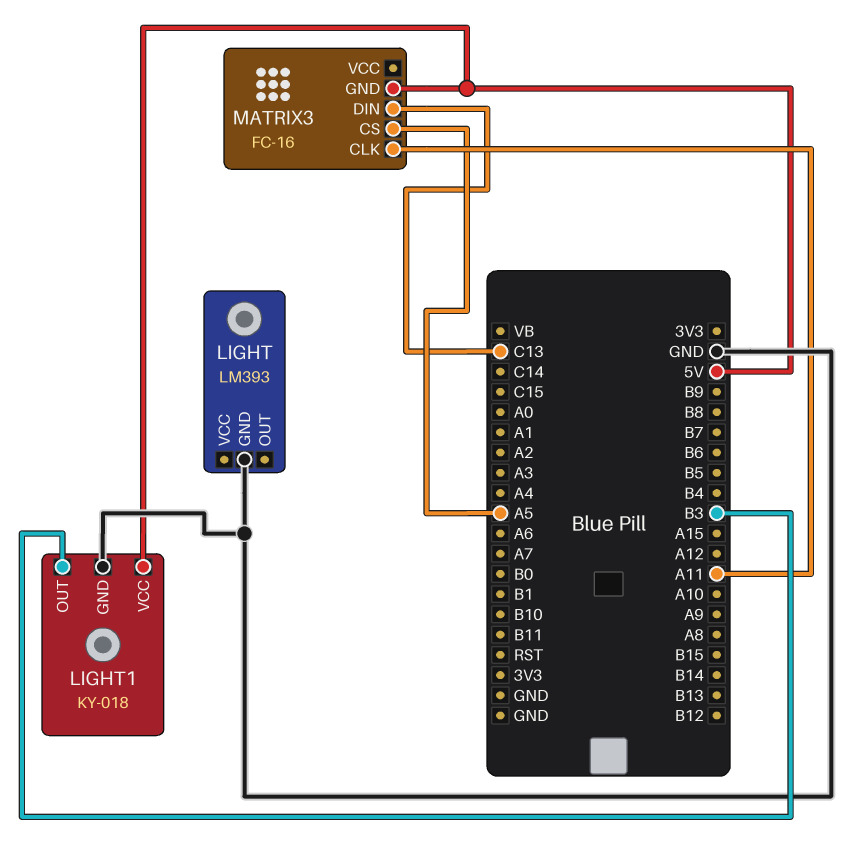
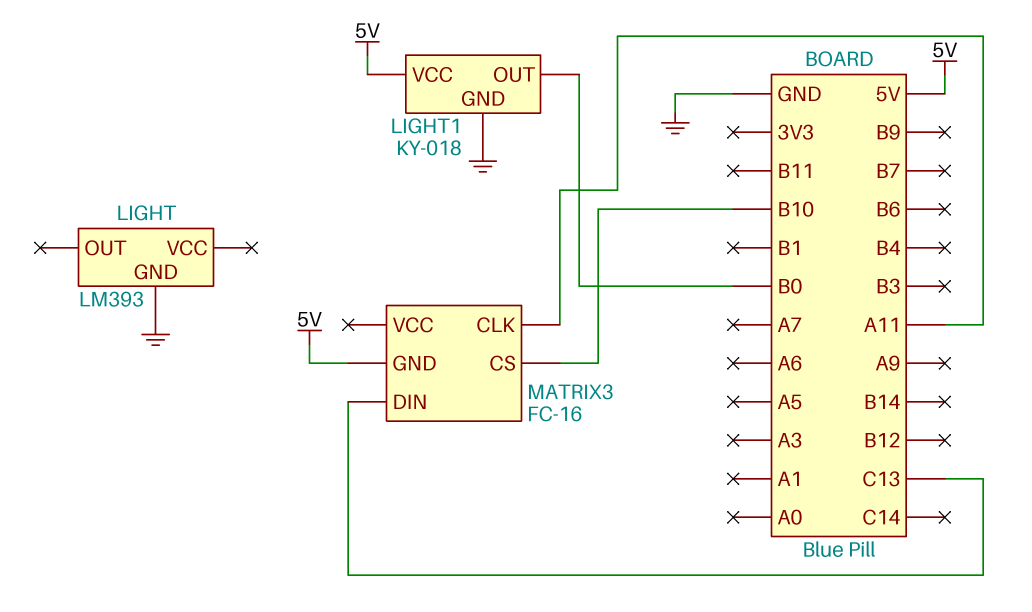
LIGHT1 pin OUT: B3 -> B0
MATRIX3 pin CS: A5 -> B10

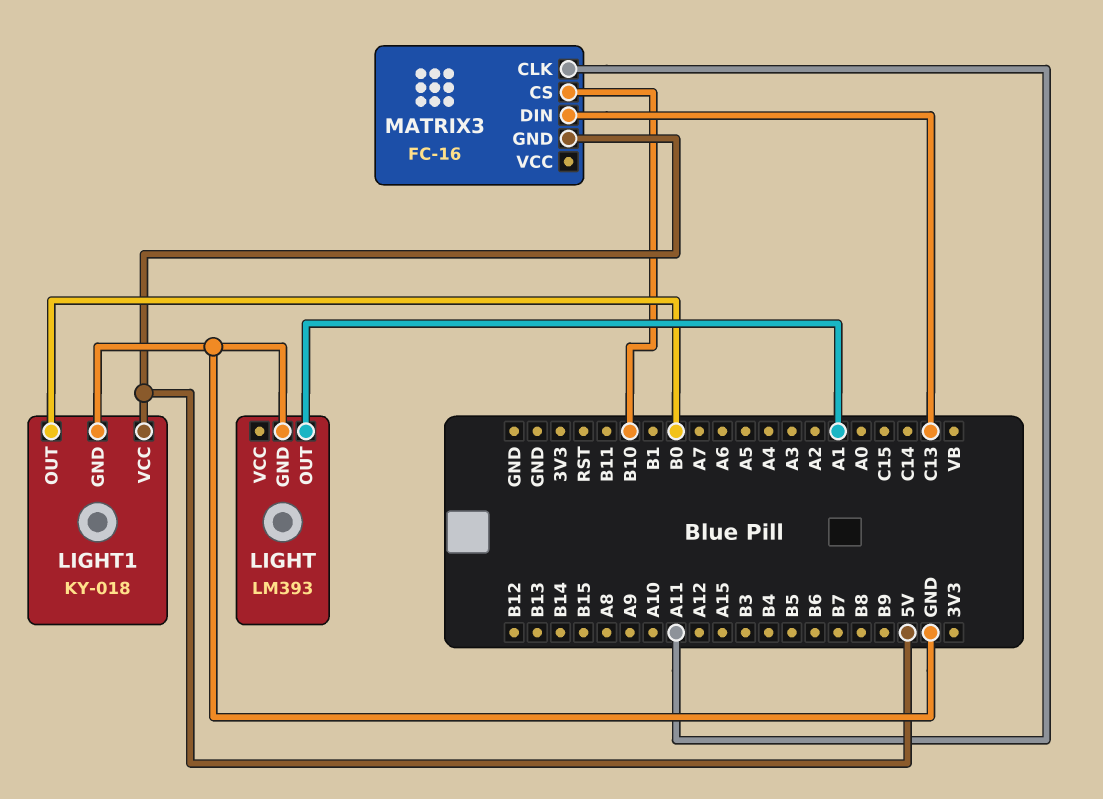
LIGHT pin OUT: none -> A1

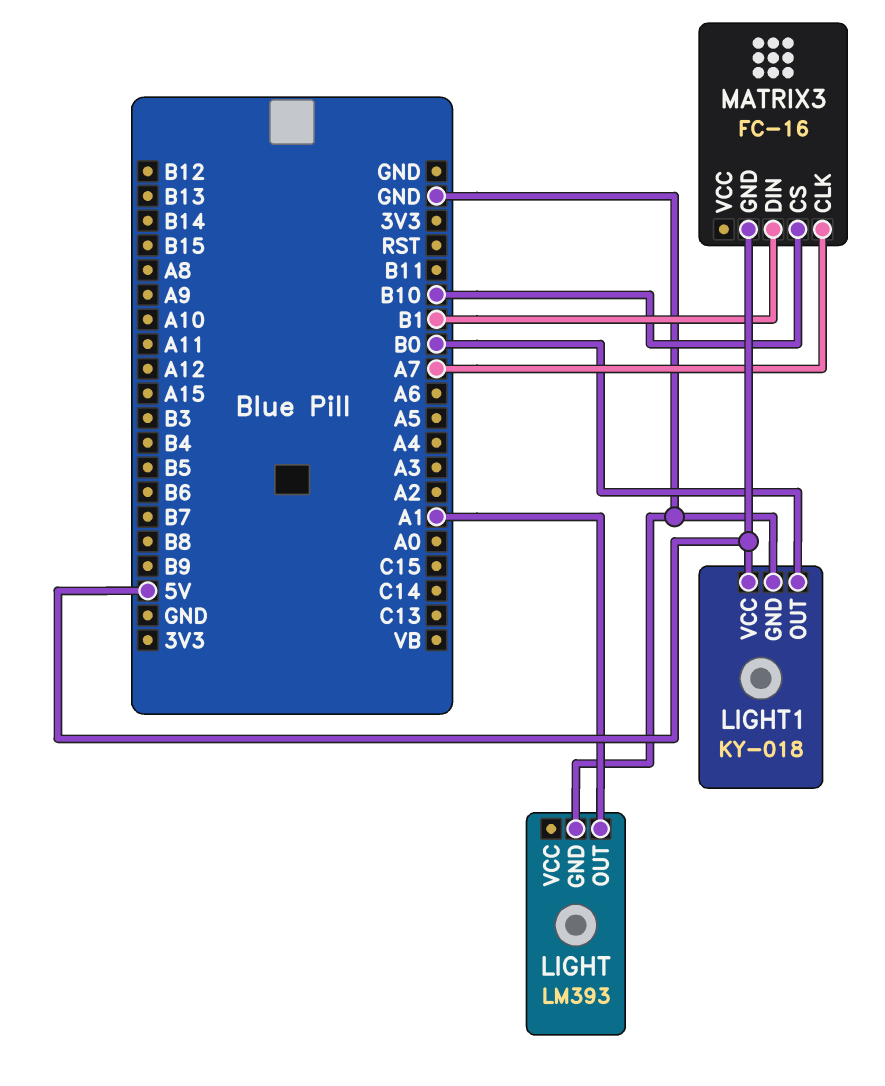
MATRIX3 pin CLK: A11 -> A7
MATRIX3 pin DIN: C13 -> B1

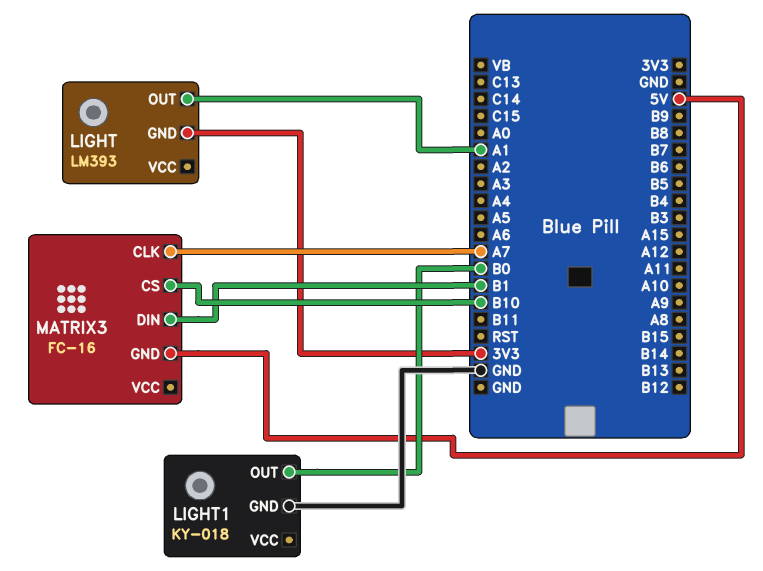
LIGHT pin GND: GND -> 3V3
LIGHT1 pin VCC: 5V -> none

